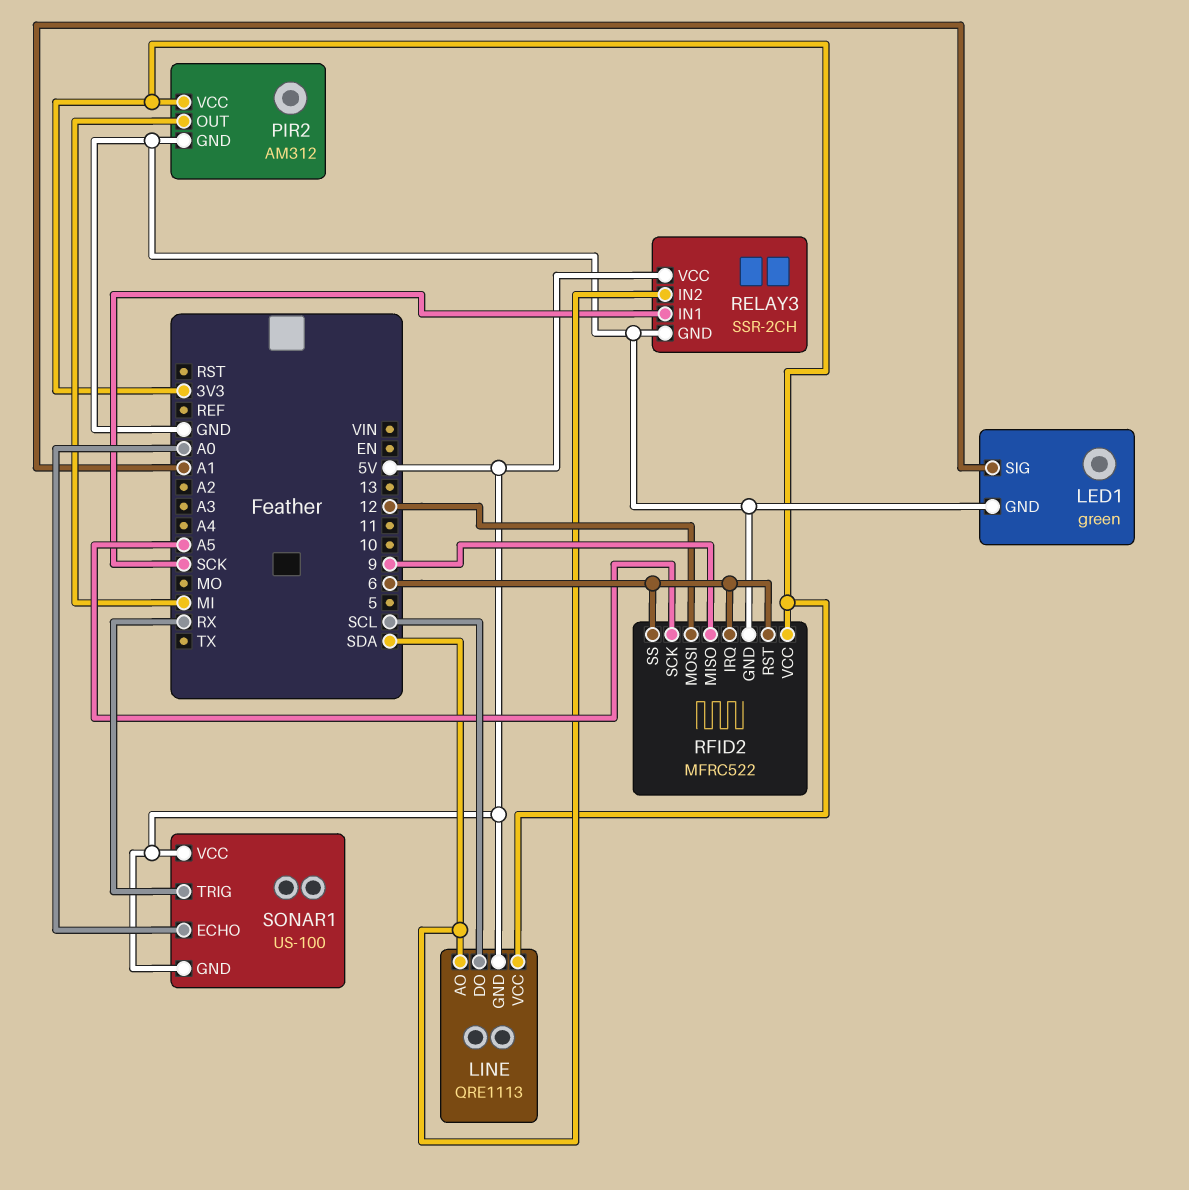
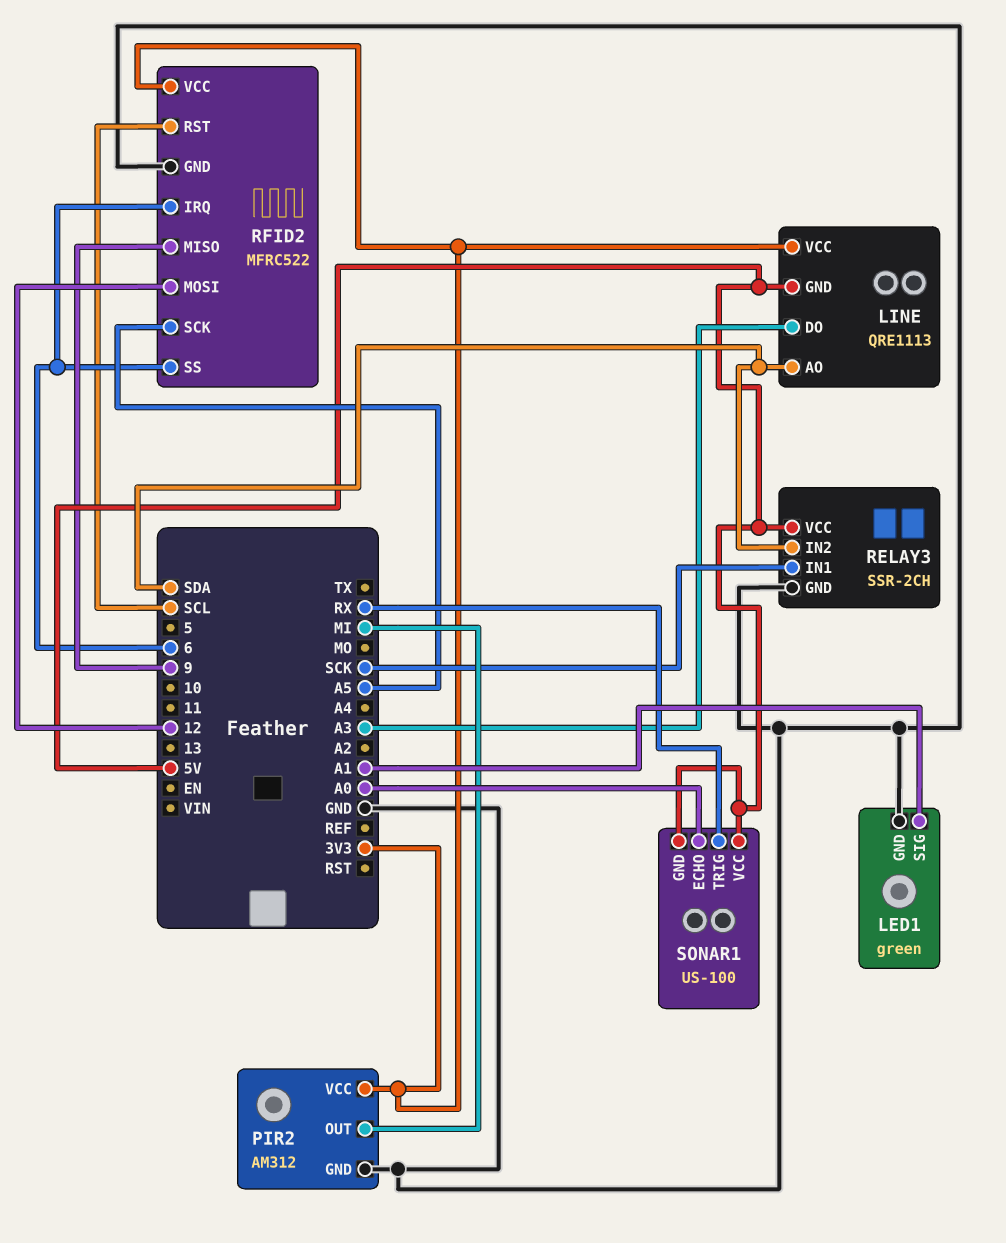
LINE pin DO: SCL -> A3
RFID2 pin RST: 6 -> SCL

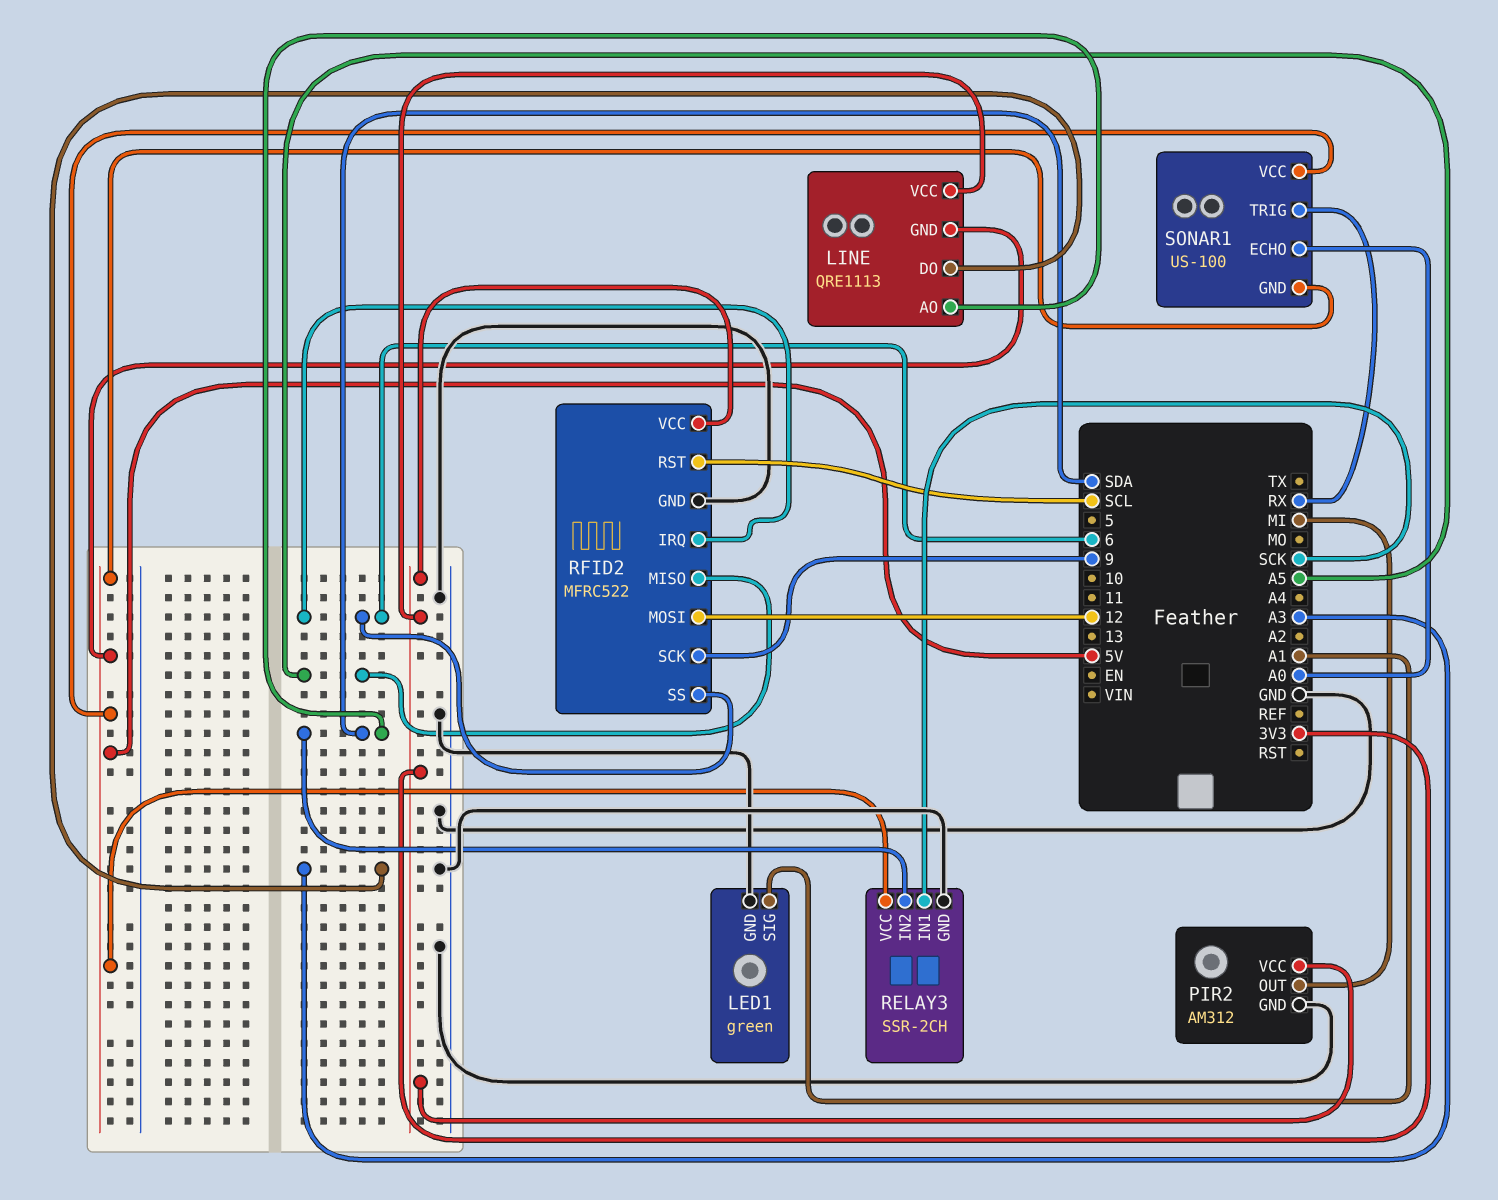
RFID2 pin MISO: 9 -> A5
RFID2 pin SCK: A5 -> 9

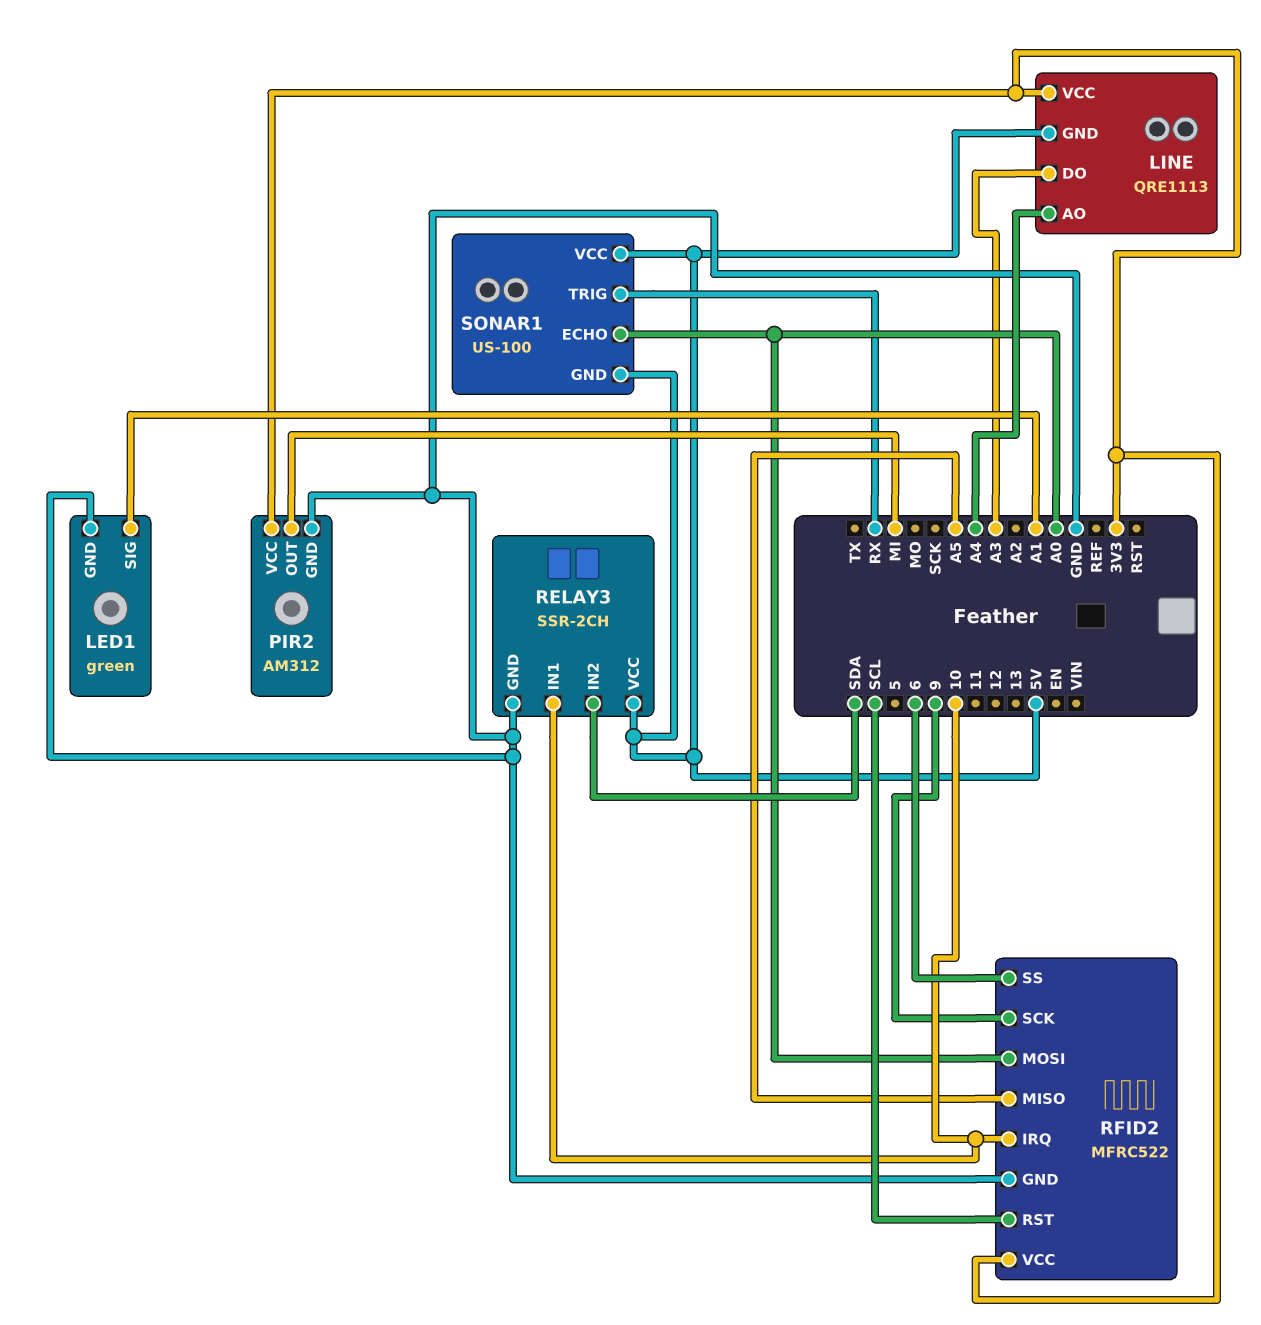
LINE pin AO: SDA -> A4
RELAY3 pin IN1: SCK -> 10
RFID2 pin IRQ: 6 -> 10
RFID2 pin MOSI: 12 -> A0

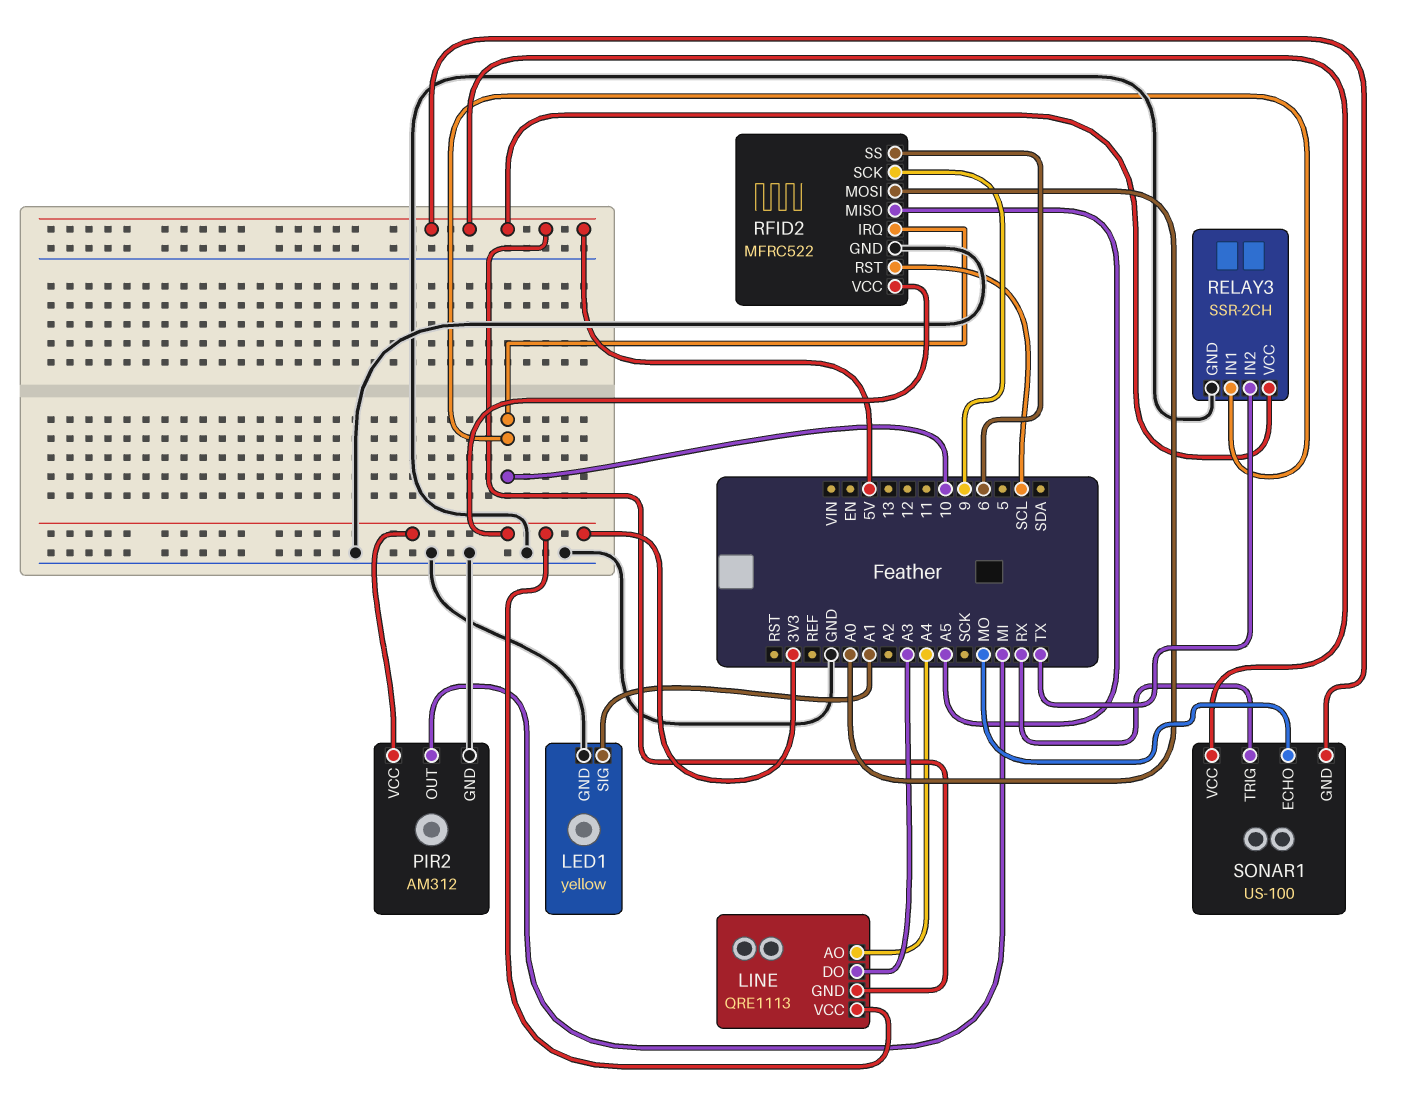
LED1: green -> yellow
RELAY3 pin IN2: SDA -> TX
SONAR1 pin ECHO: A0 -> MO

